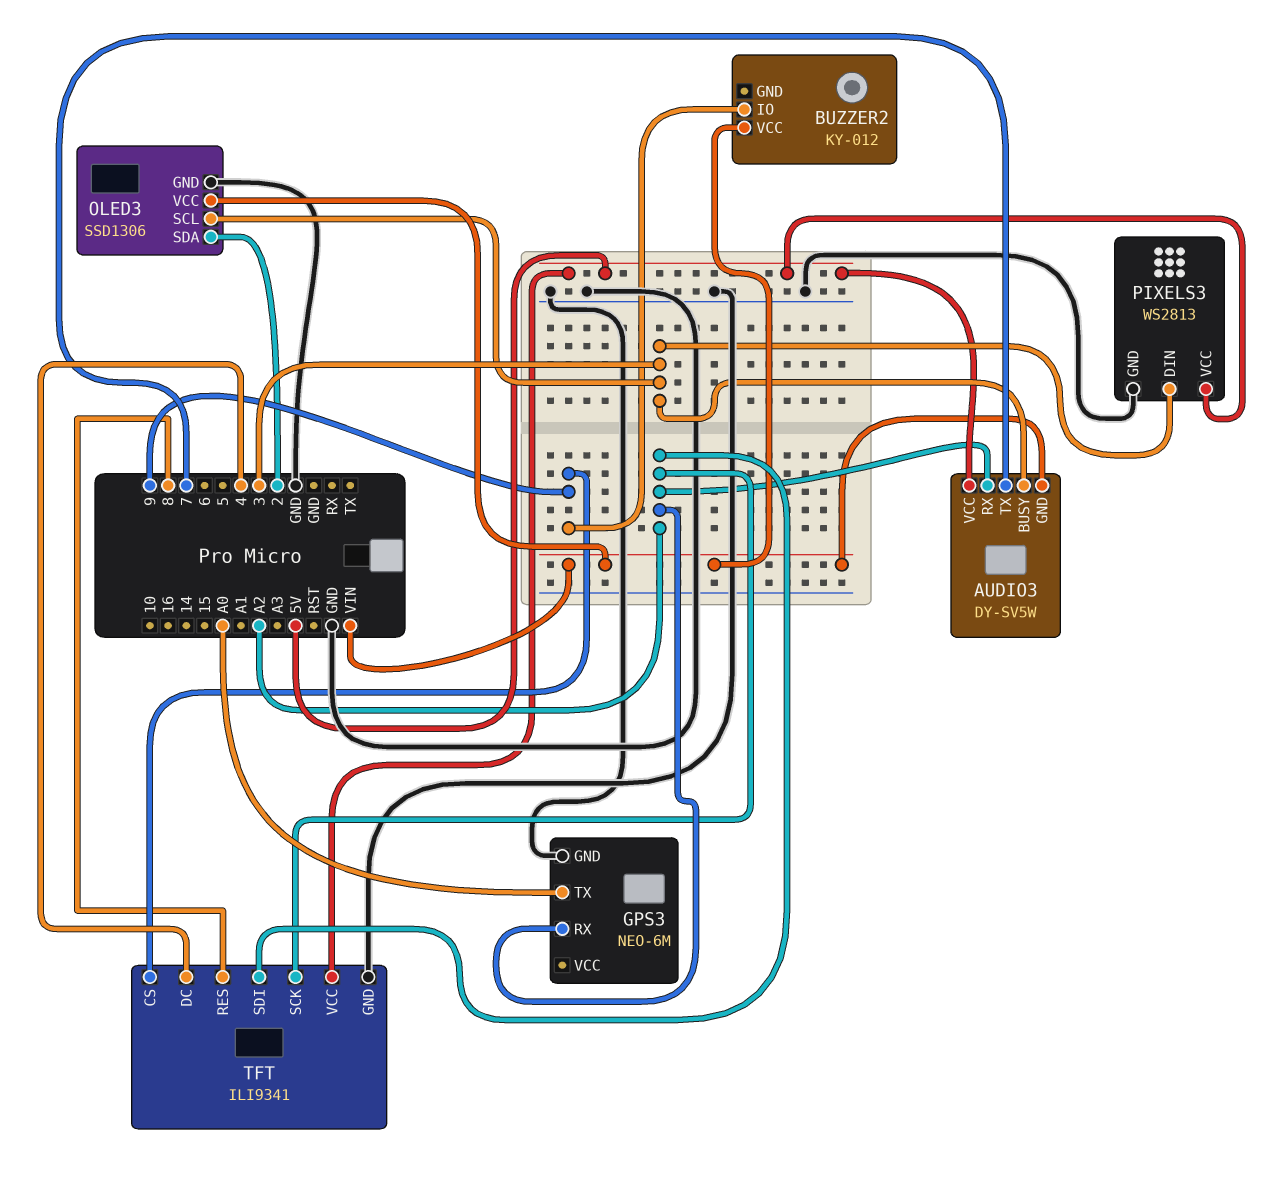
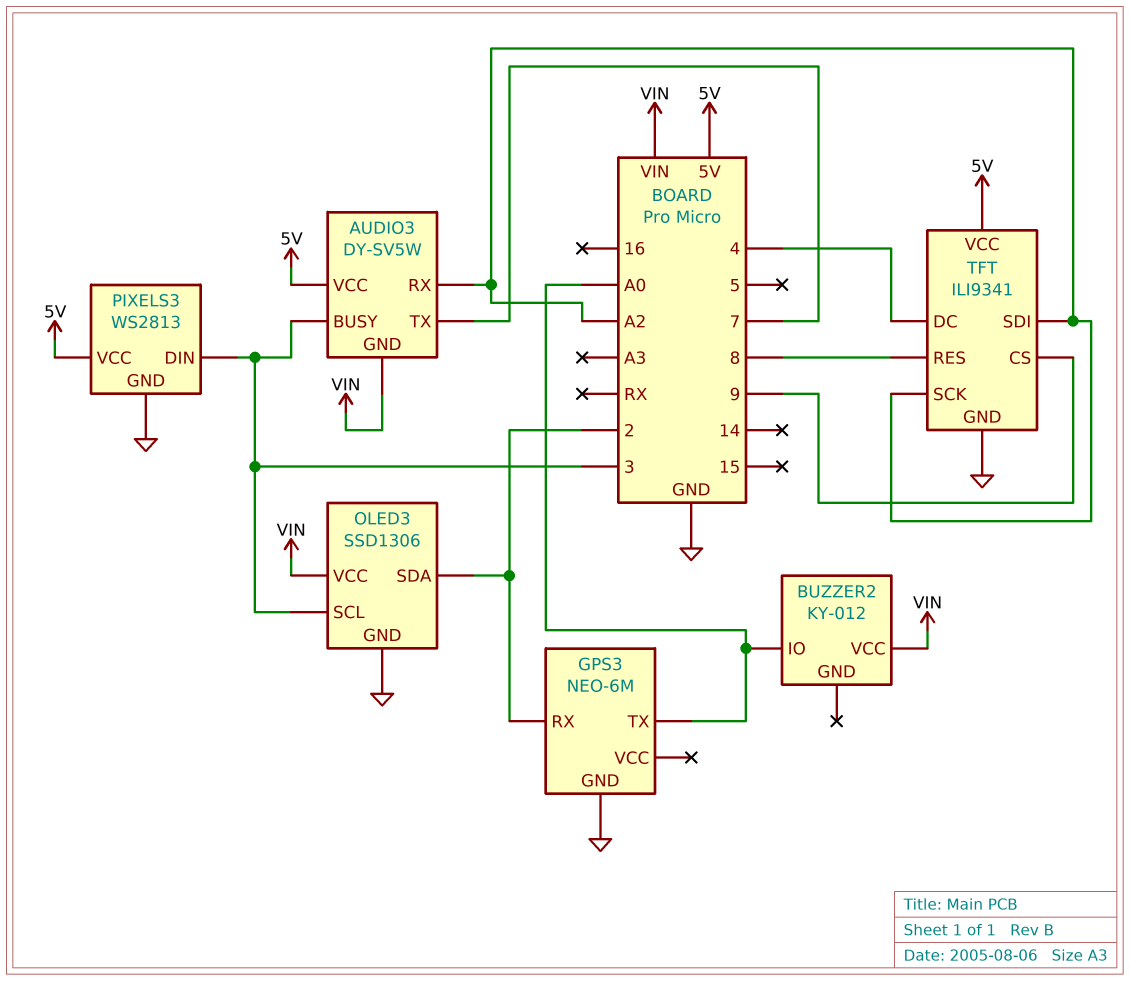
BUZZER2 pin IO: 9 -> A0
GPS3 pin RX: A2 -> 2

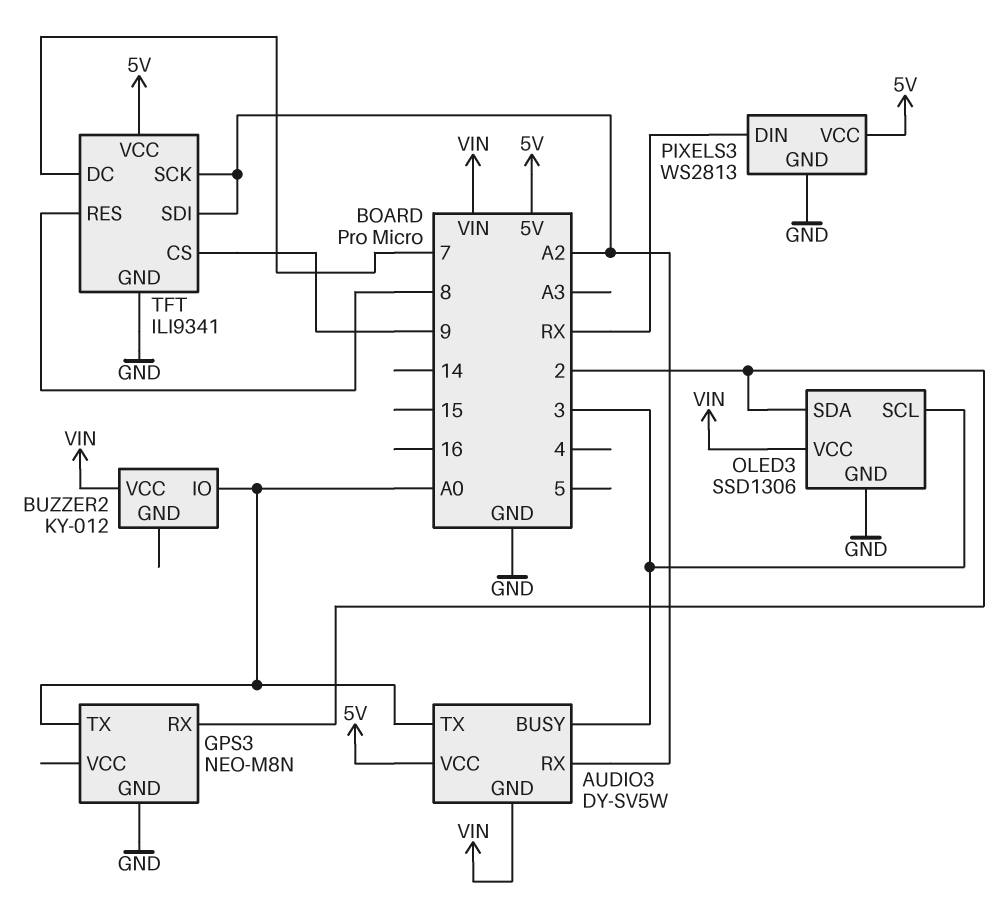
AUDIO3 pin TX: 7 -> A0
GPS3: NEO-6M -> NEO-M8N
PIXELS3 pin DIN: 3 -> RX
TFT pin DC: 4 -> 7

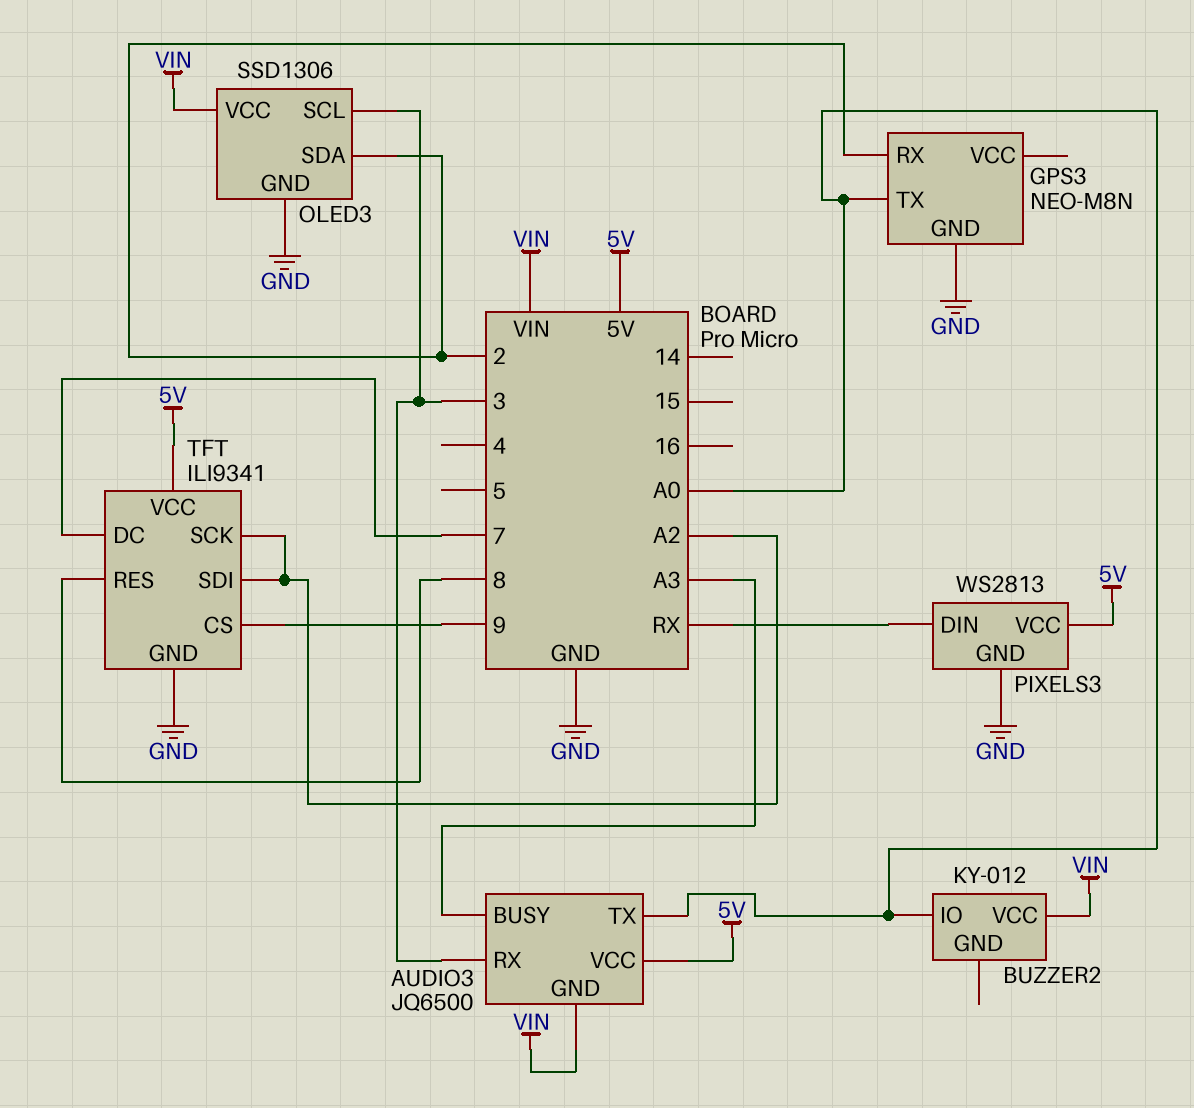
AUDIO3: DY-SV5W -> JQ6500
AUDIO3 pin BUSY: 3 -> A3
AUDIO3 pin RX: A2 -> 3

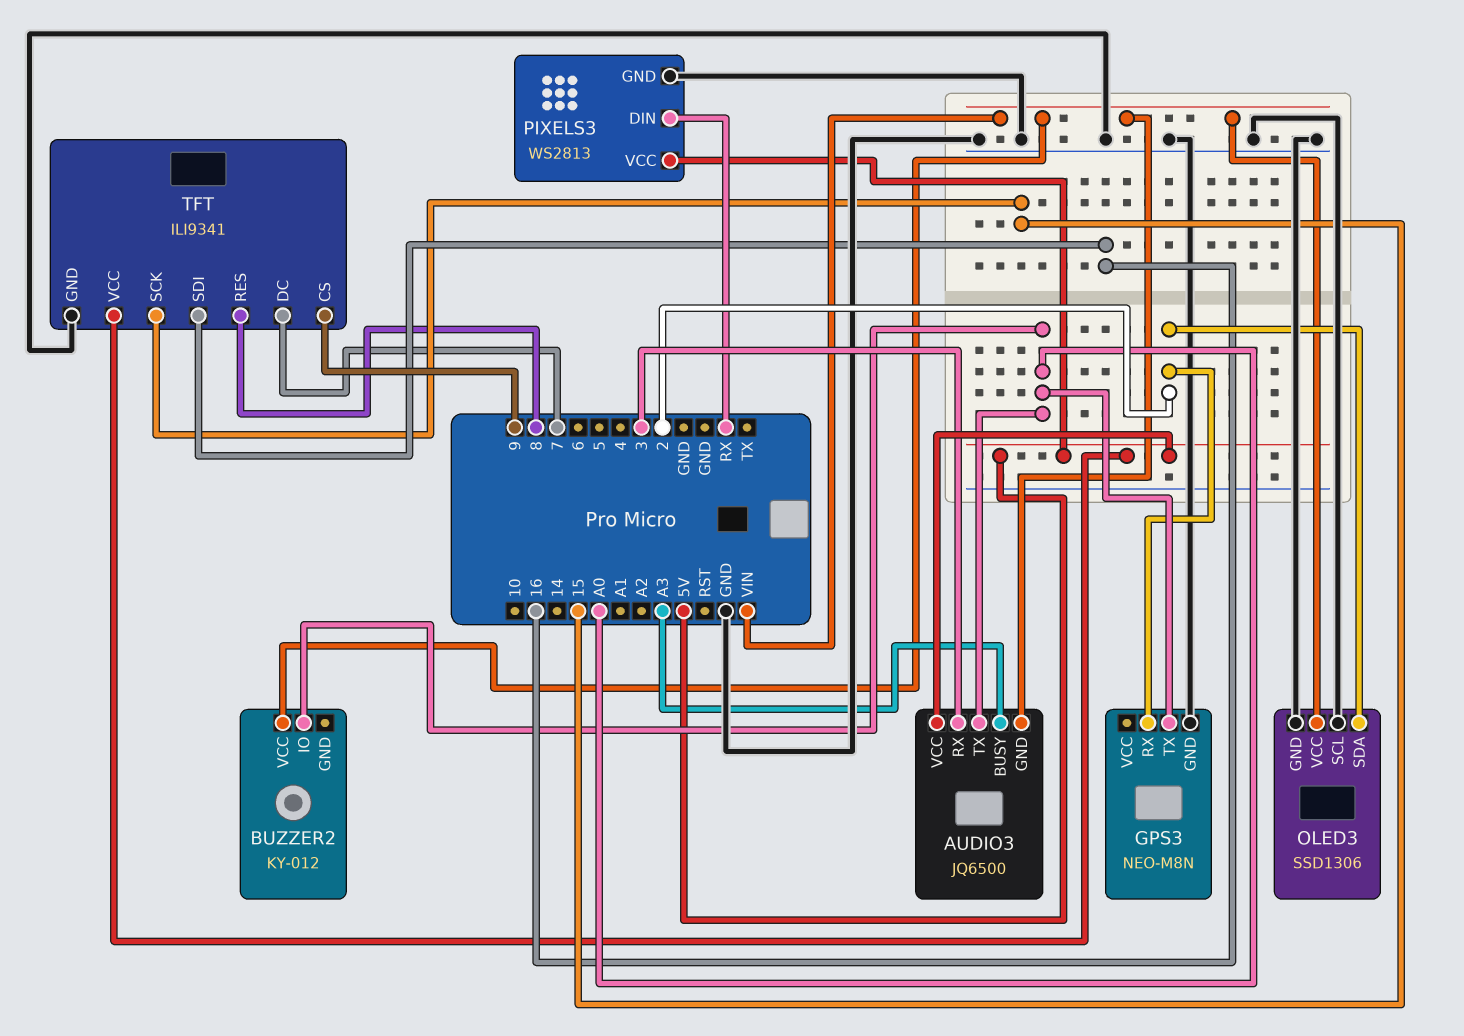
OLED3 pin SCL: 3 -> GND
TFT pin SCK: A2 -> 15
TFT pin SDI: A2 -> 16

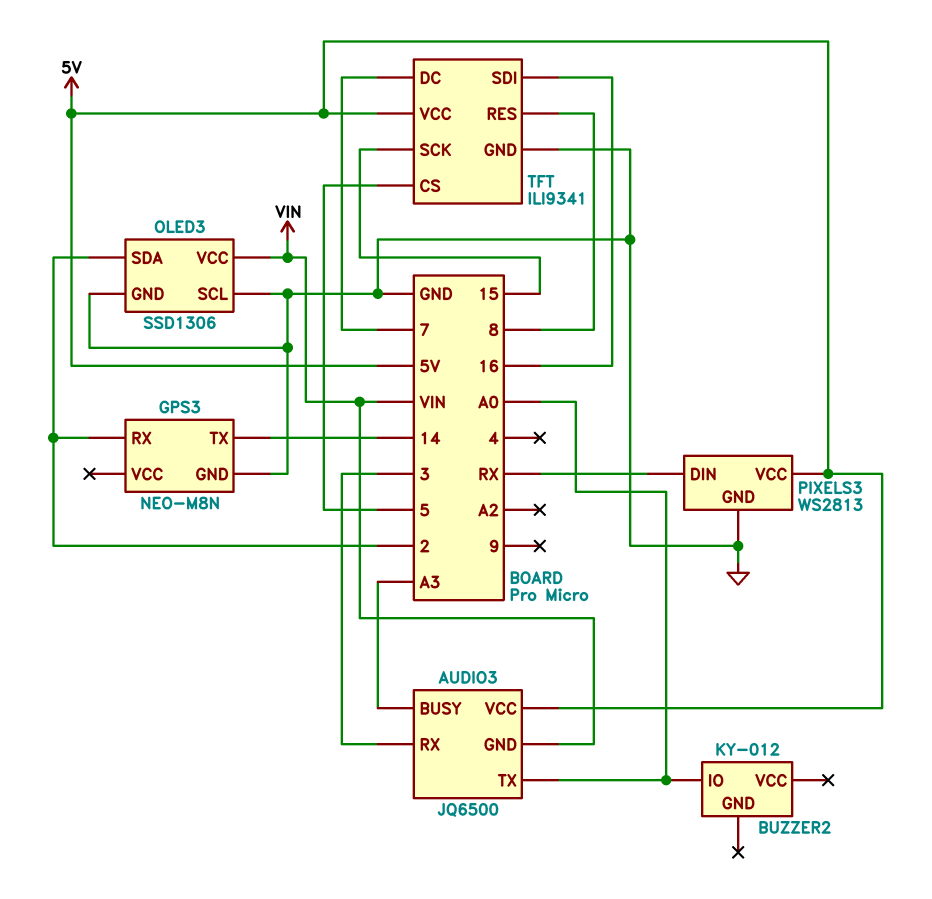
BUZZER2 pin VCC: VIN -> none
GPS3 pin TX: A0 -> 14
TFT pin CS: 9 -> 5

